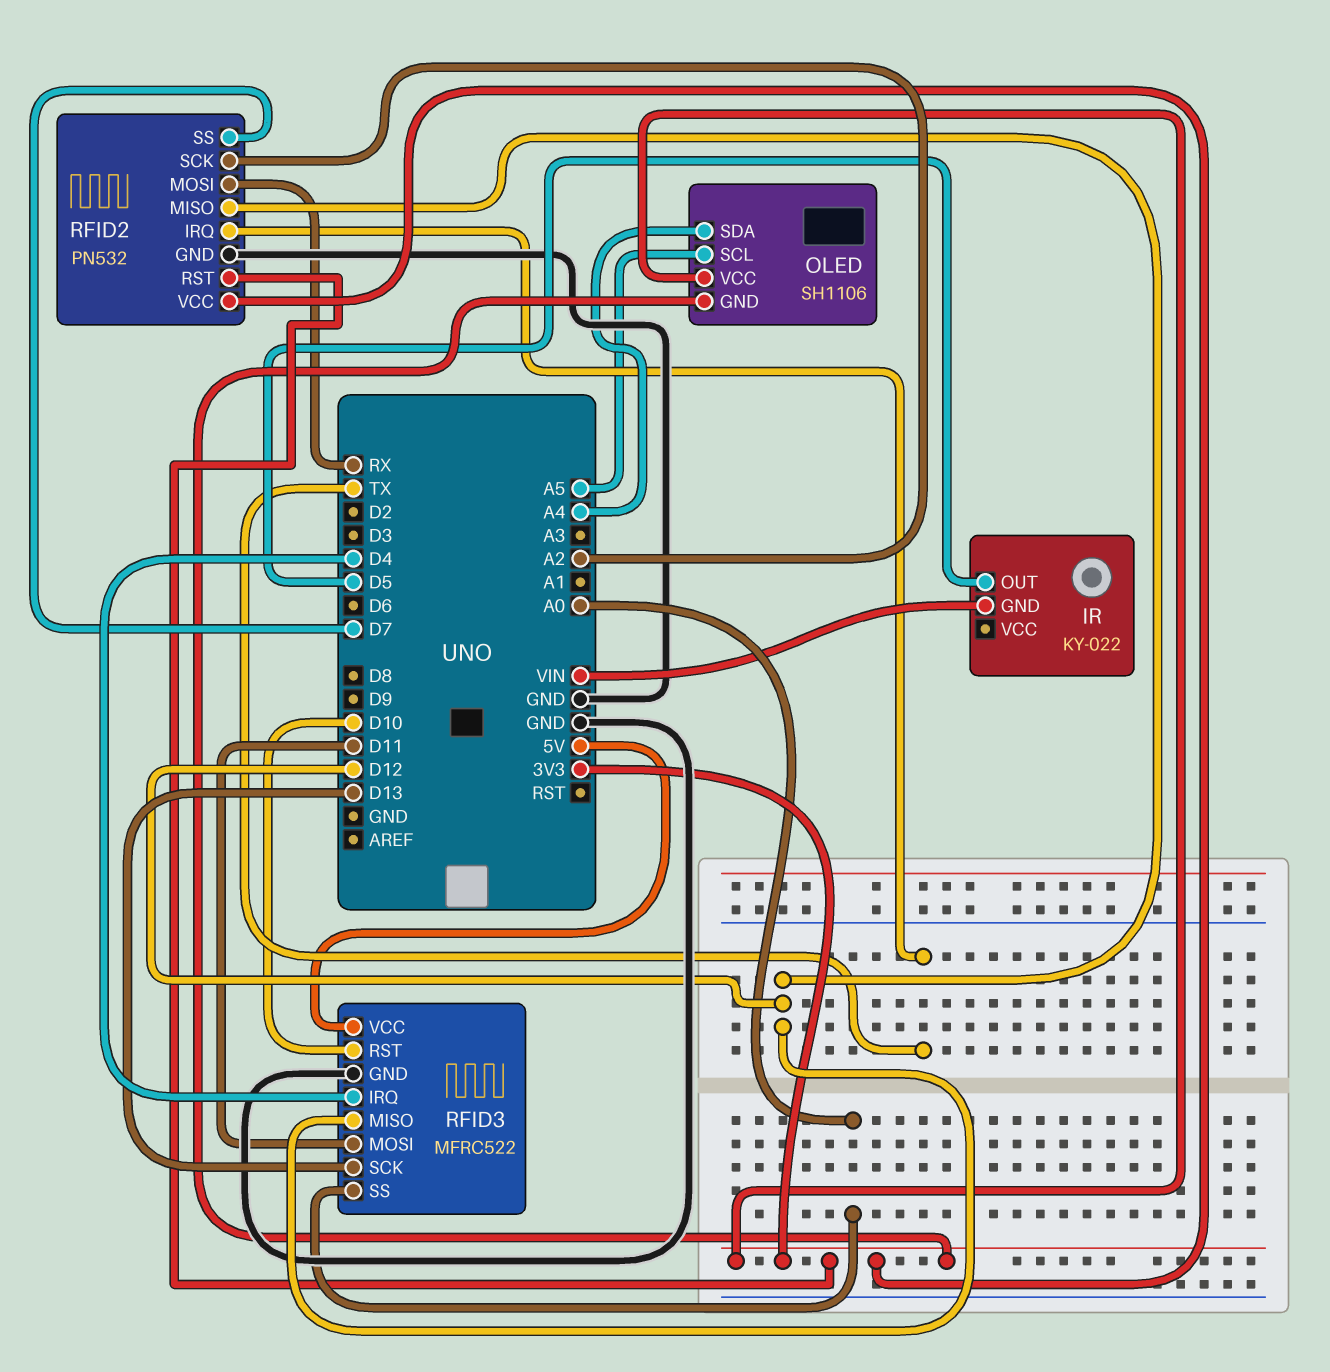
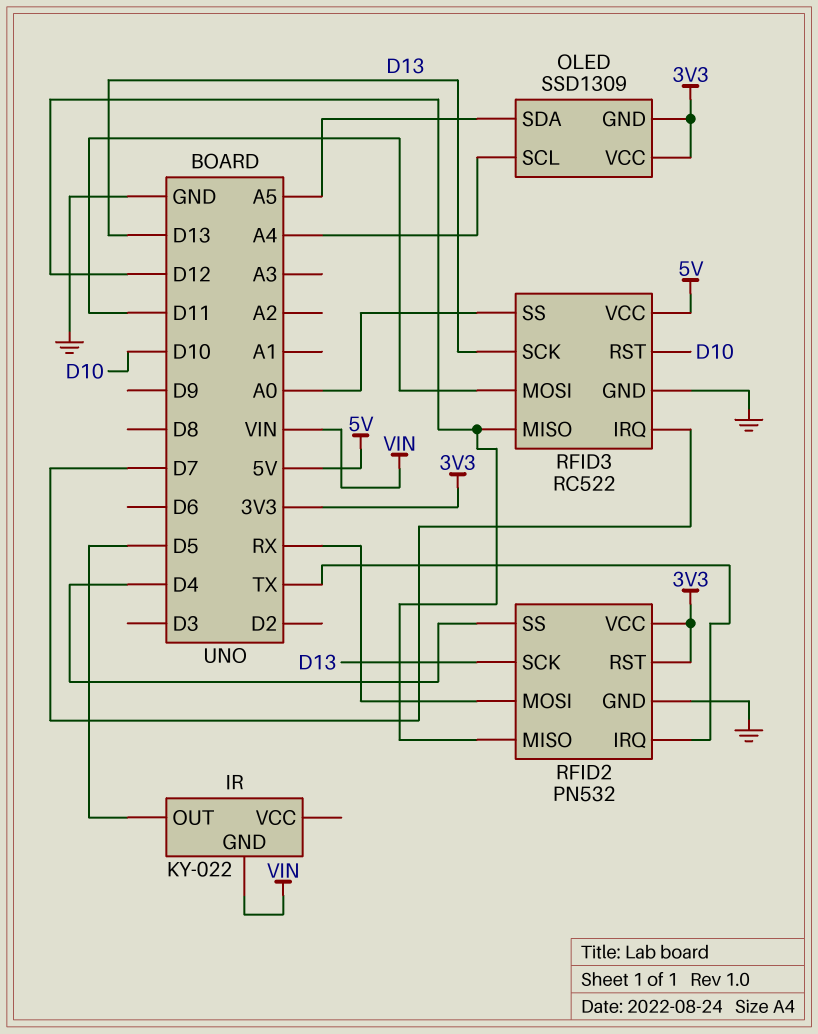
OLED: SH1106 -> SSD1309
OLED pin SCL: A5 -> A4
OLED pin SDA: A4 -> A5
RFID2 pin SCK: A2 -> D13
RFID2 pin SS: D7 -> D4
RFID3: MFRC522 -> RC522
RFID3 pin IRQ: D4 -> D7

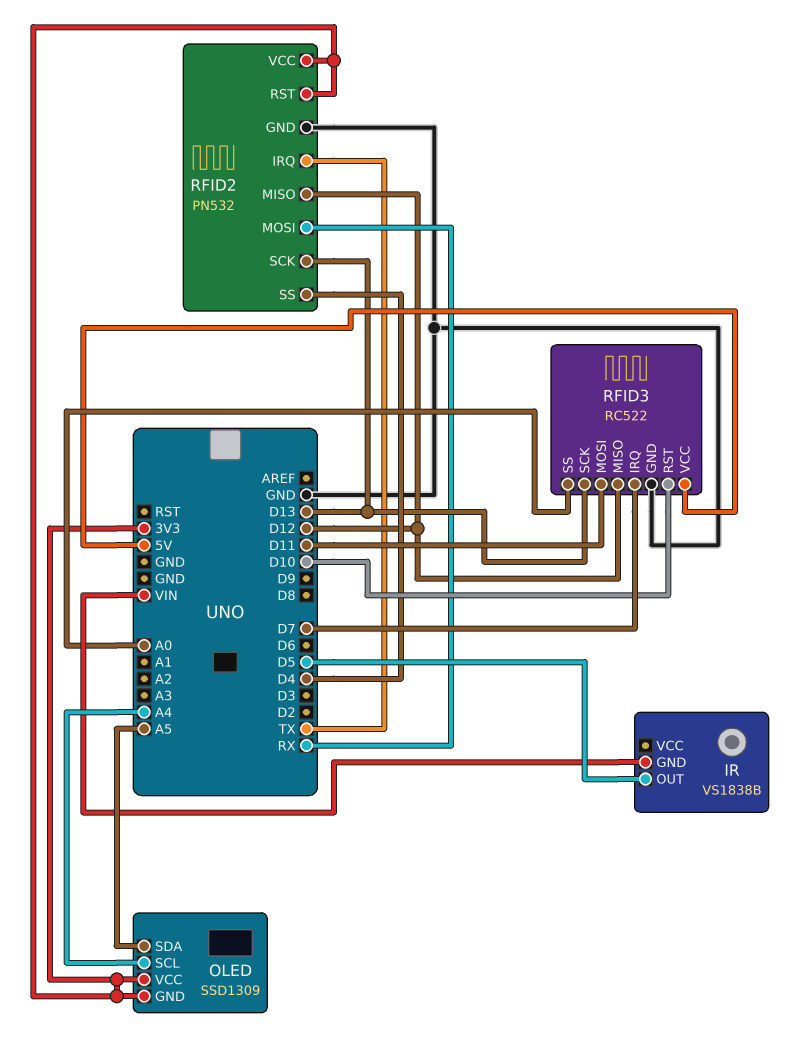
IR: KY-022 -> VS1838B

